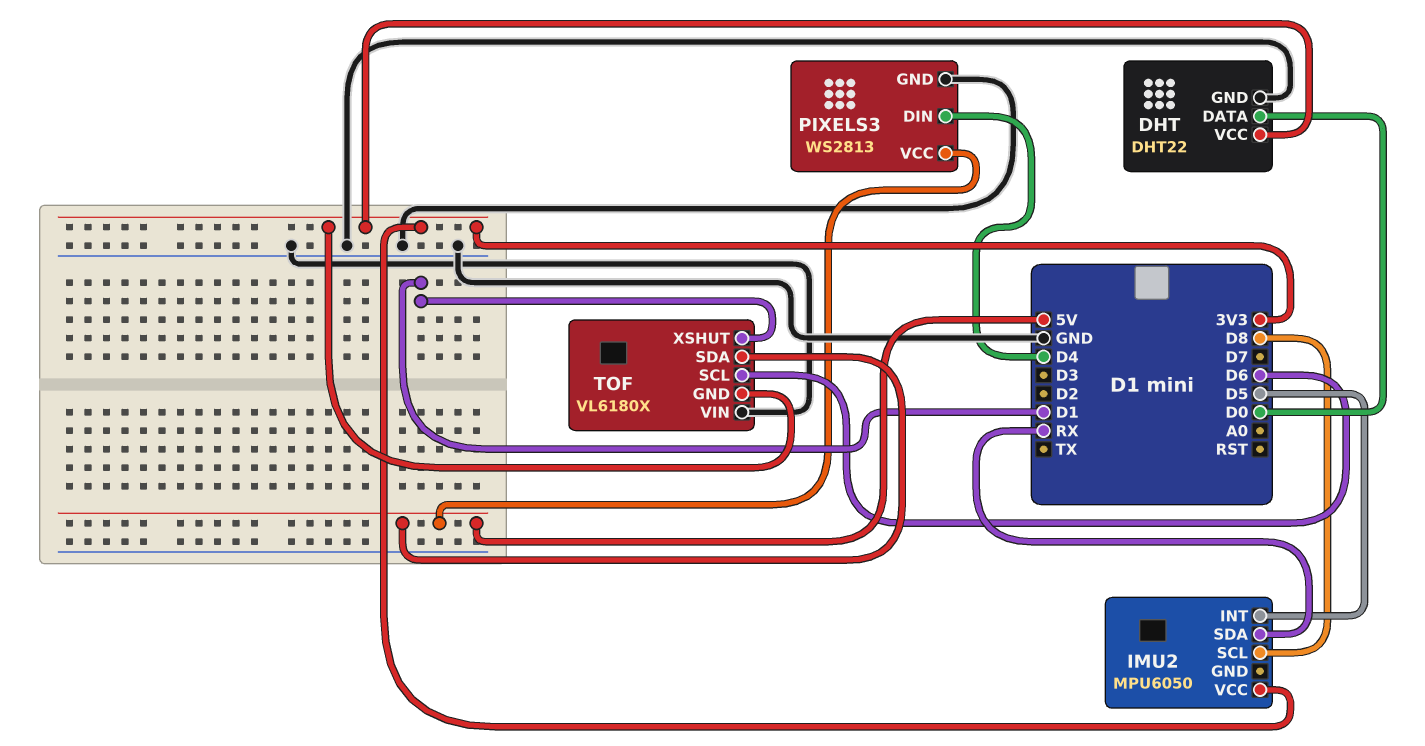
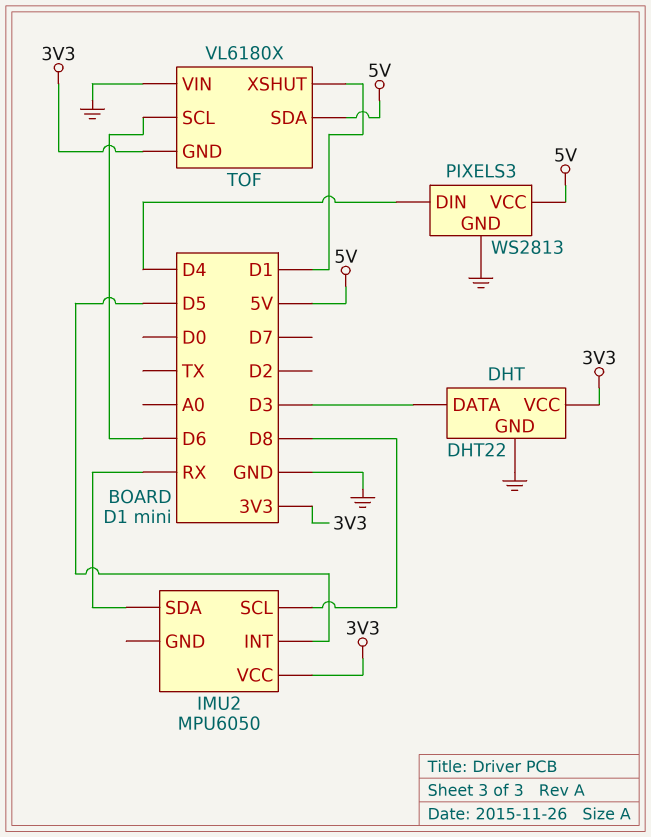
DHT pin DATA: D0 -> D3

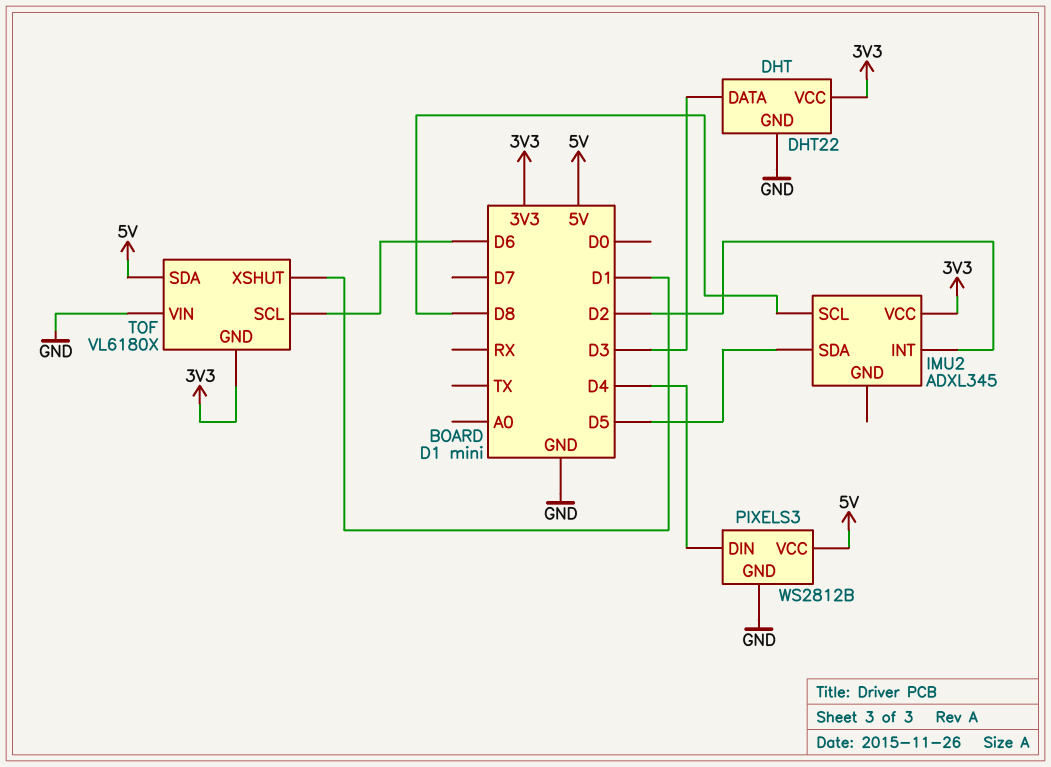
IMU2: MPU6050 -> ADXL345
IMU2 pin INT: D5 -> D2
IMU2 pin SDA: RX -> D5
PIXELS3: WS2813 -> WS2812B

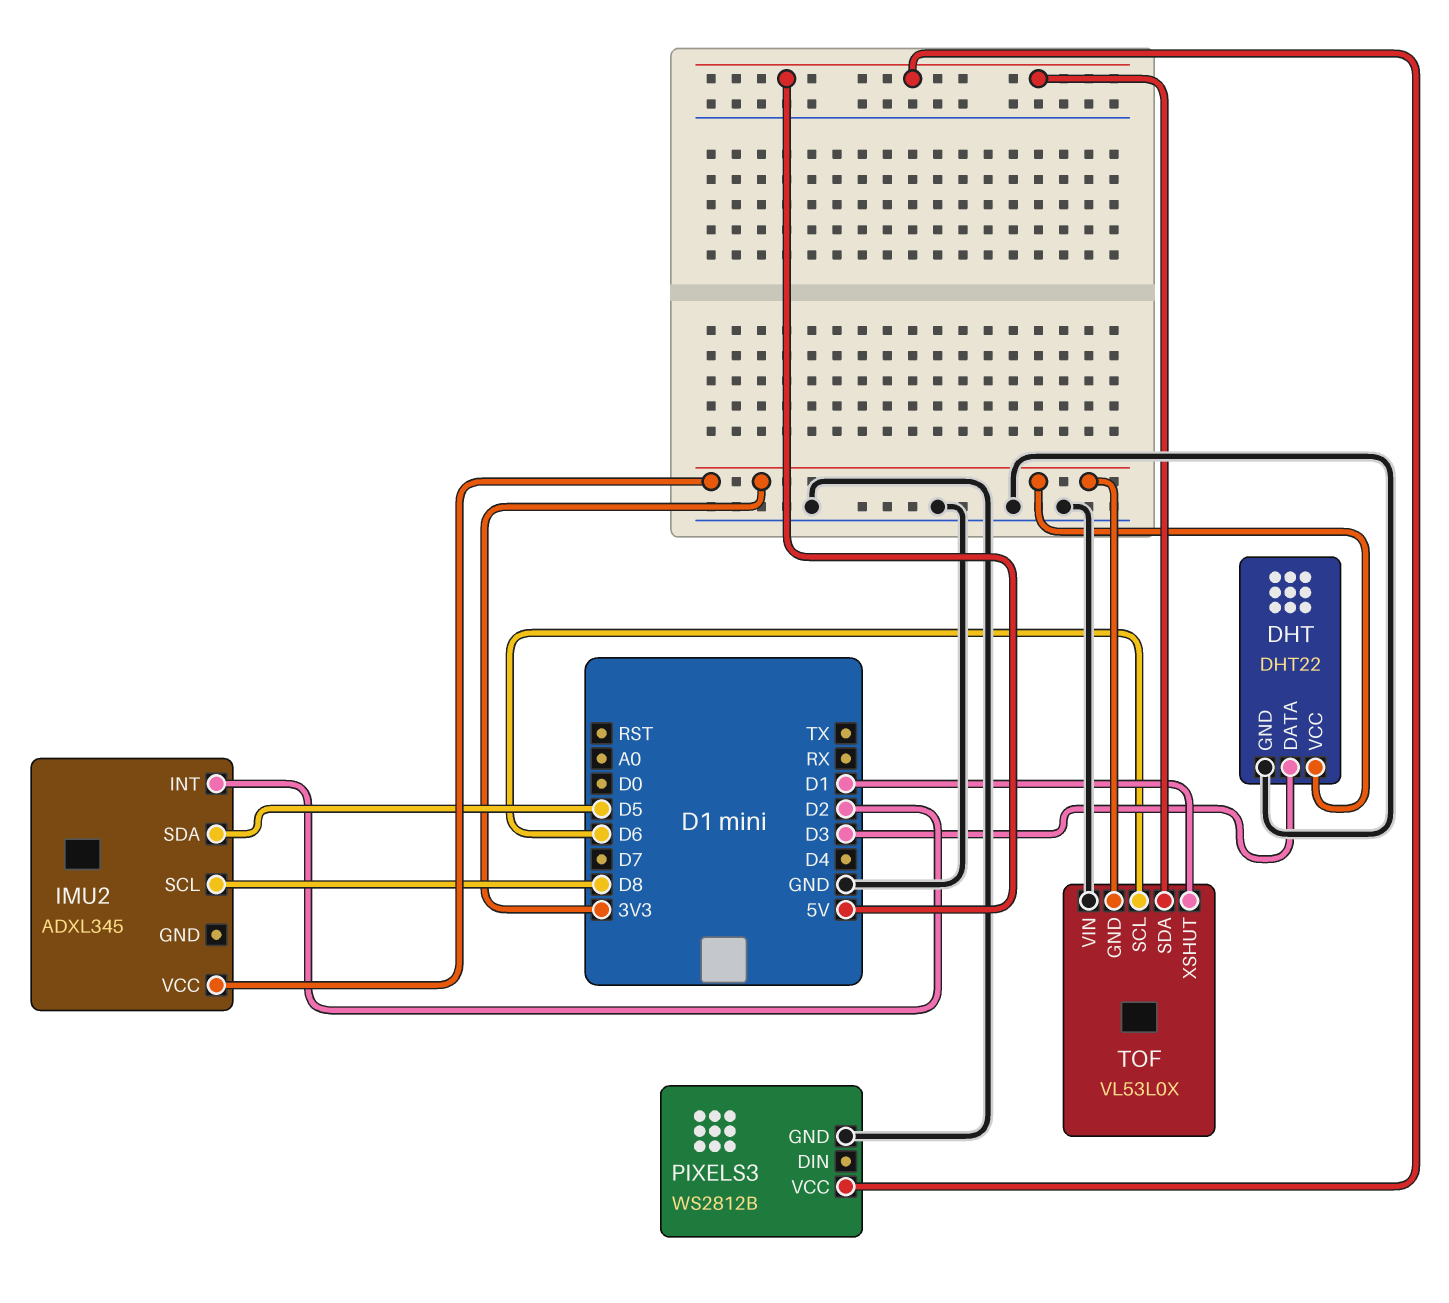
PIXELS3 pin DIN: D4 -> none
TOF: VL6180X -> VL53L0X

